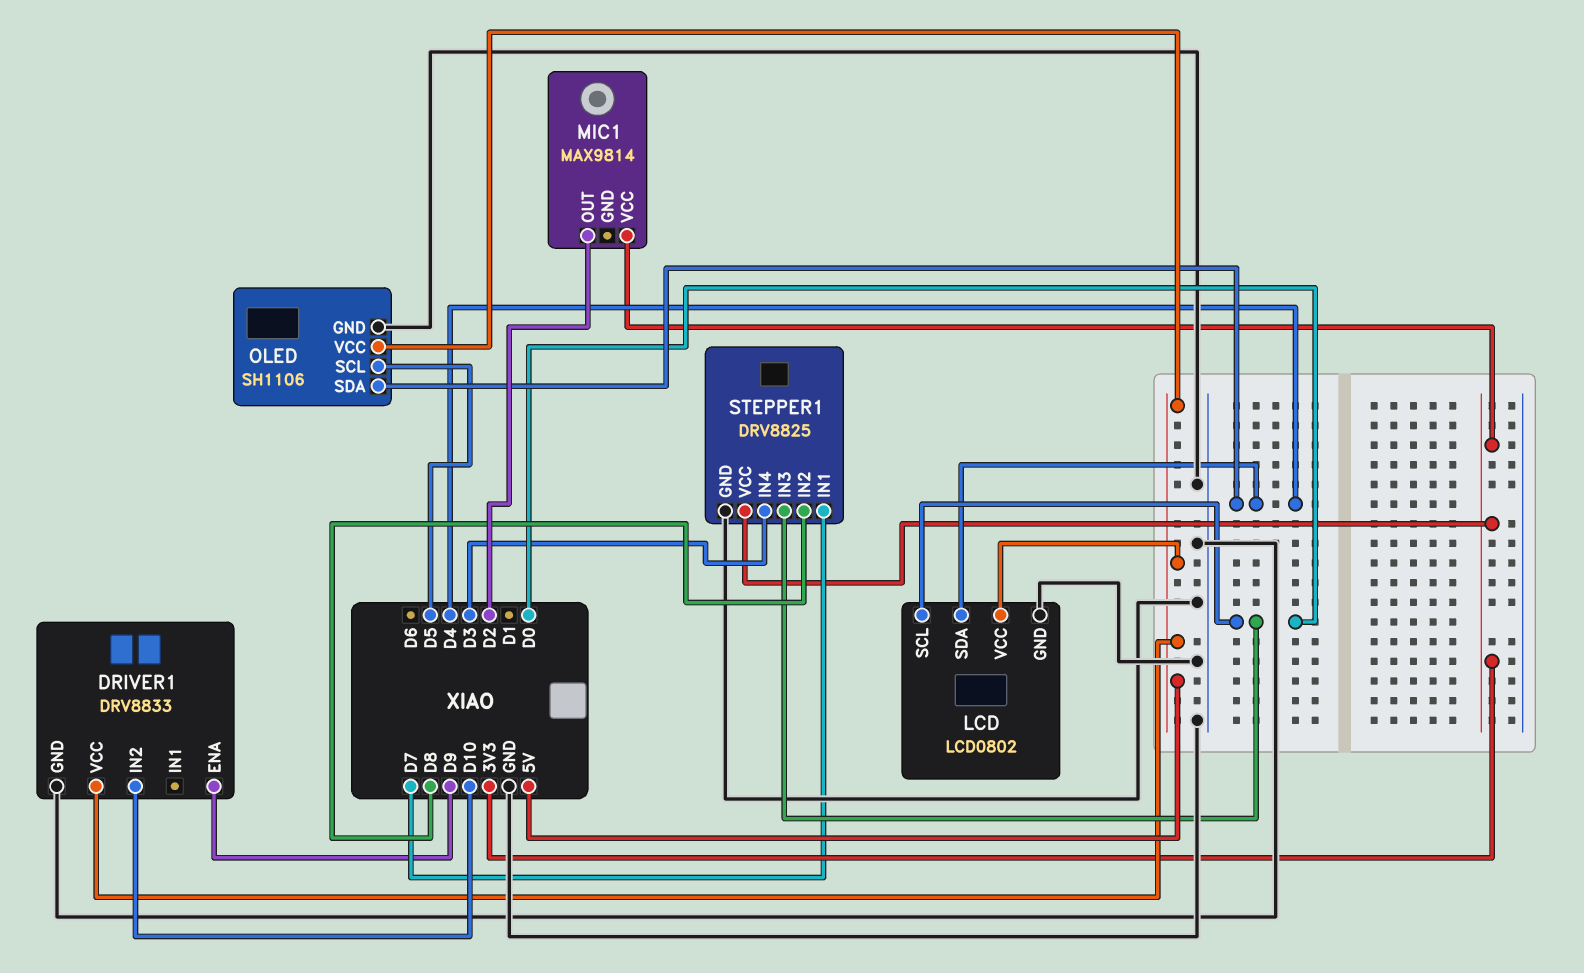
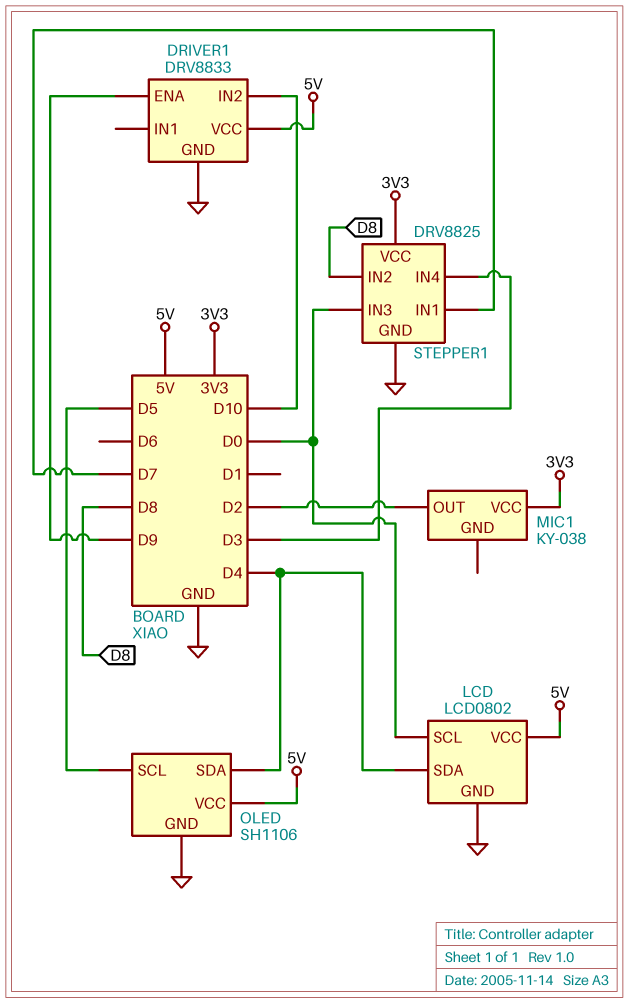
MIC1: MAX9814 -> KY-038

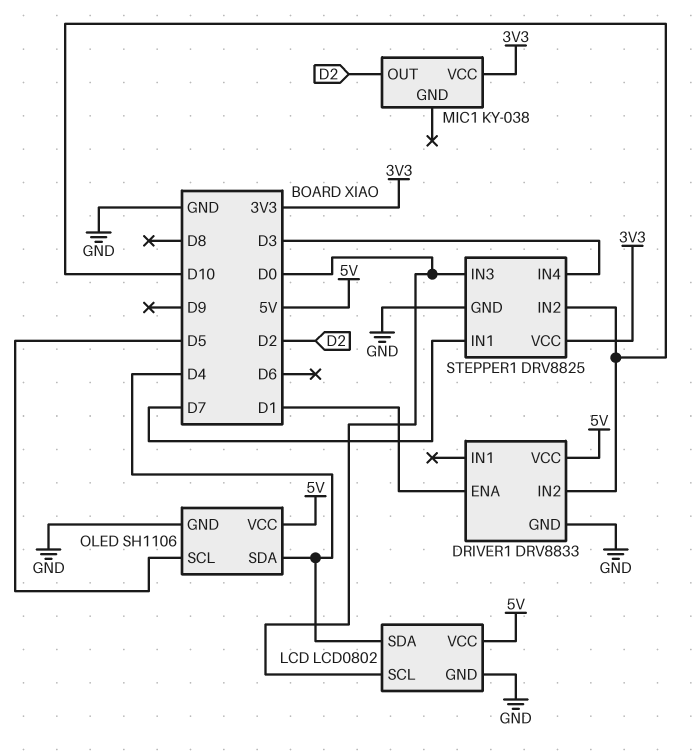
DRIVER1 pin ENA: D9 -> D1
STEPPER1 pin IN2: D8 -> D10

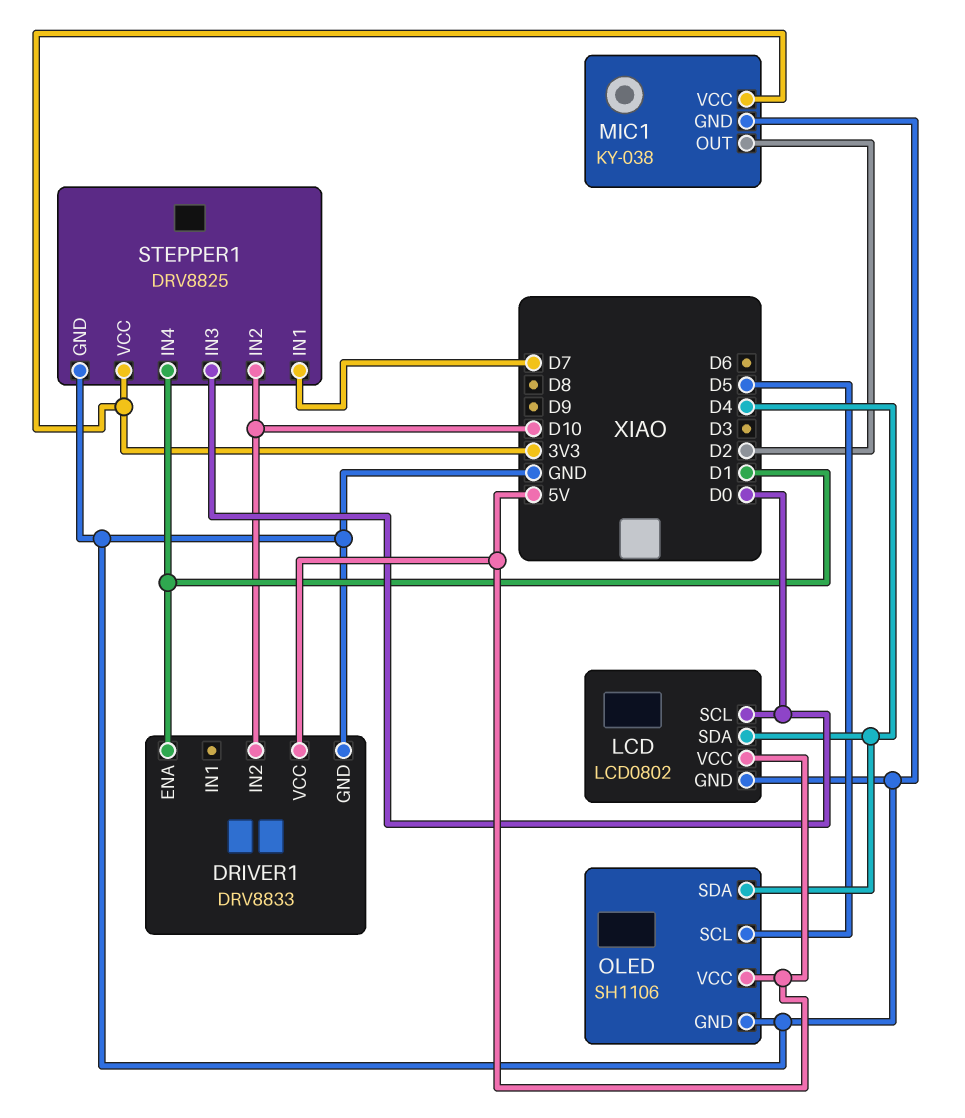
MIC1 pin GND: none -> GND
STEPPER1 pin IN4: D3 -> D1

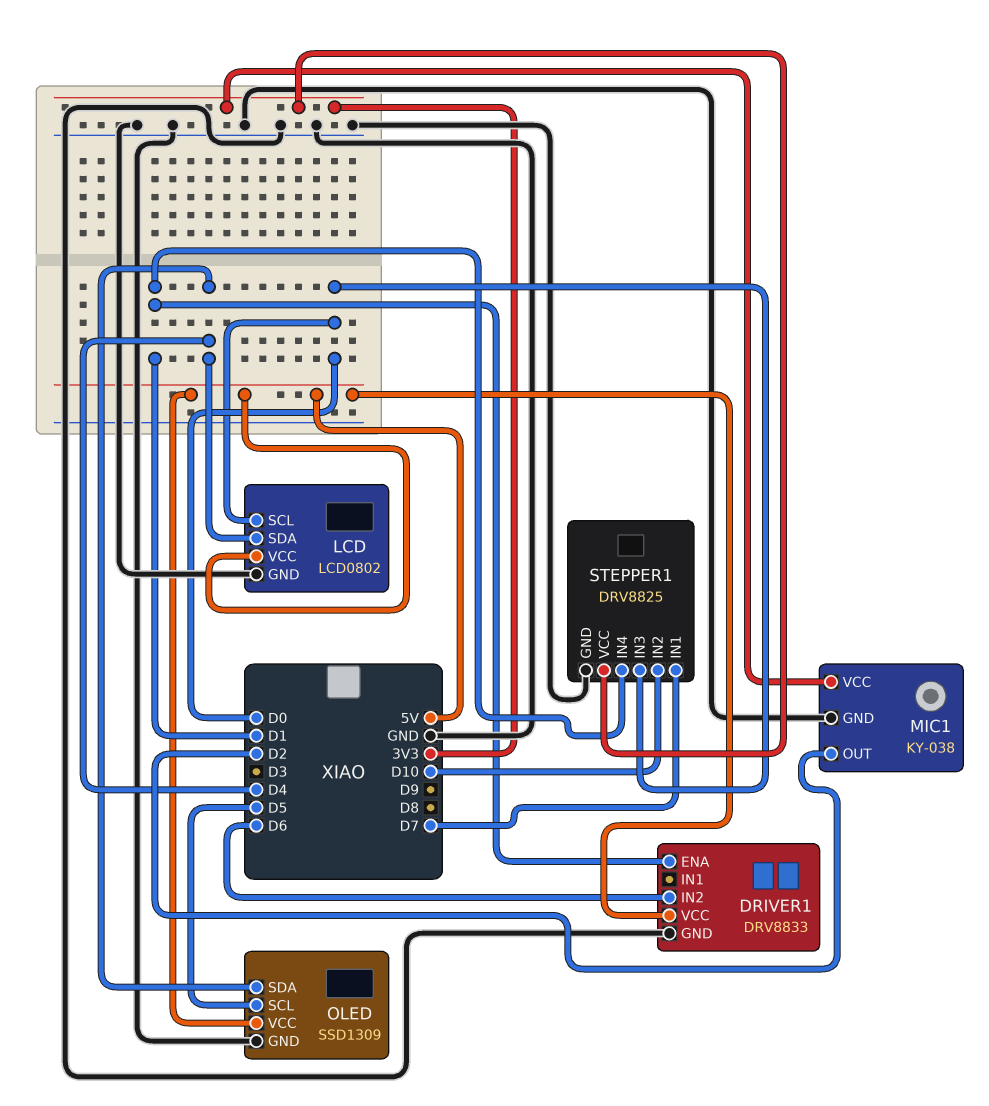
DRIVER1 pin IN2: D10 -> D6
OLED: SH1106 -> SSD1309

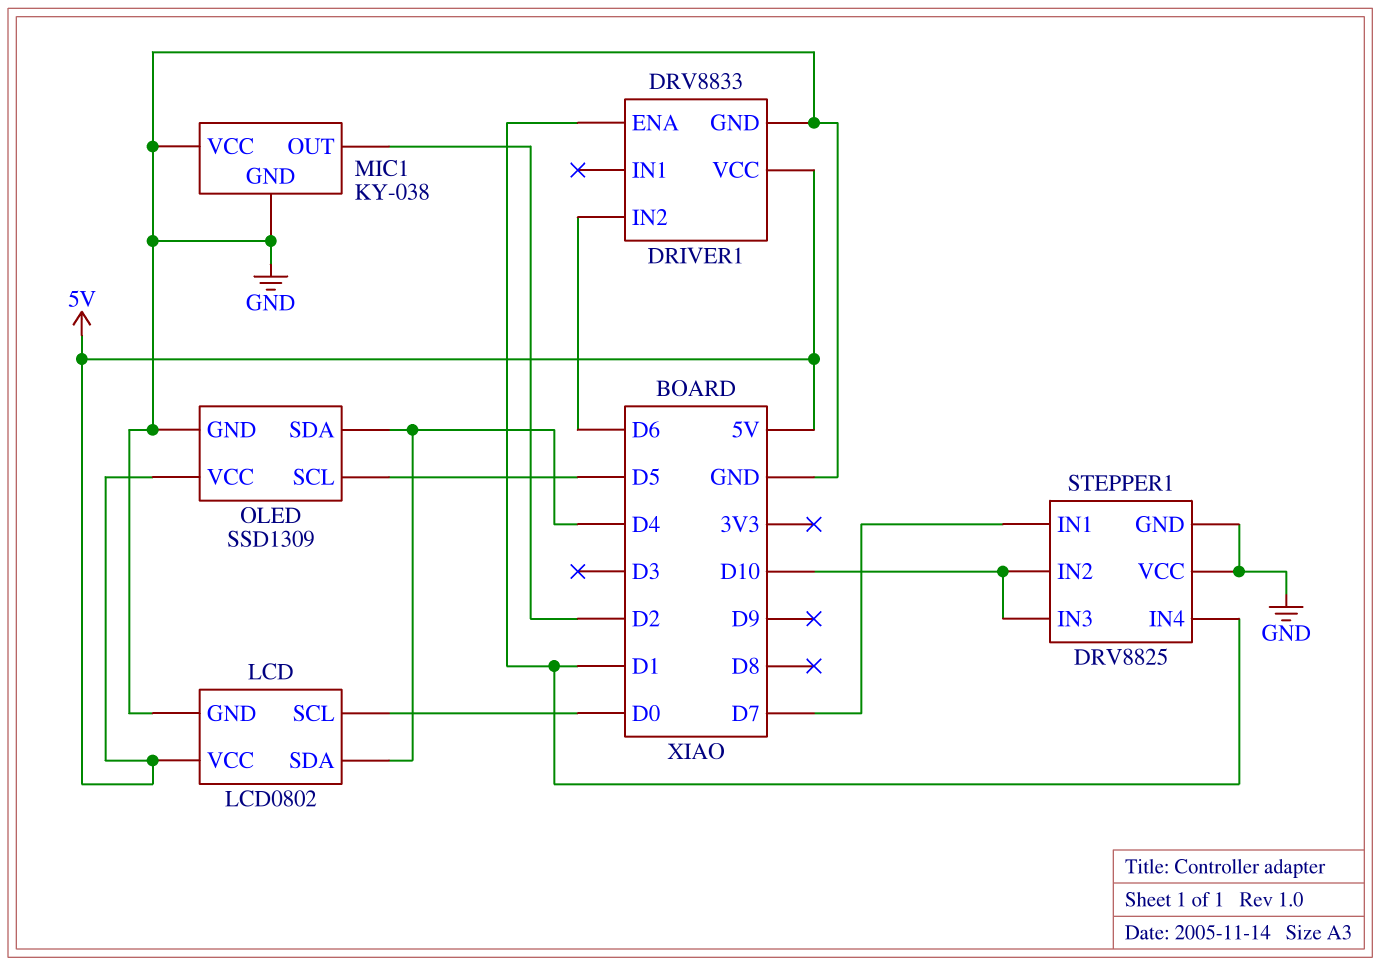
MIC1 pin VCC: 3V3 -> GND
STEPPER1 pin IN3: D0 -> D10
STEPPER1 pin VCC: 3V3 -> GND

